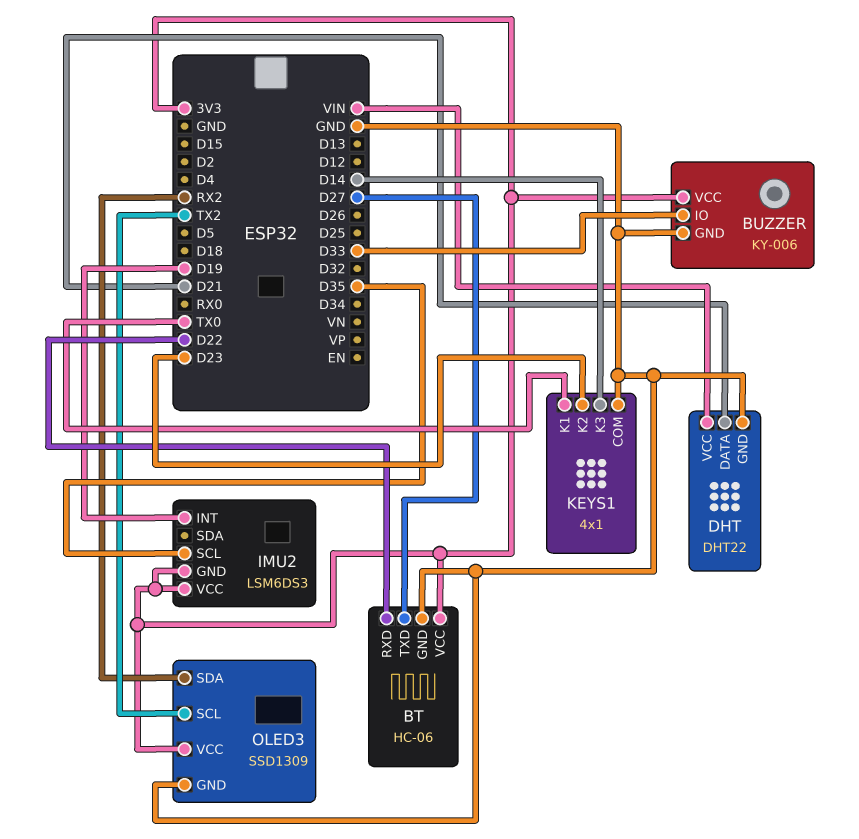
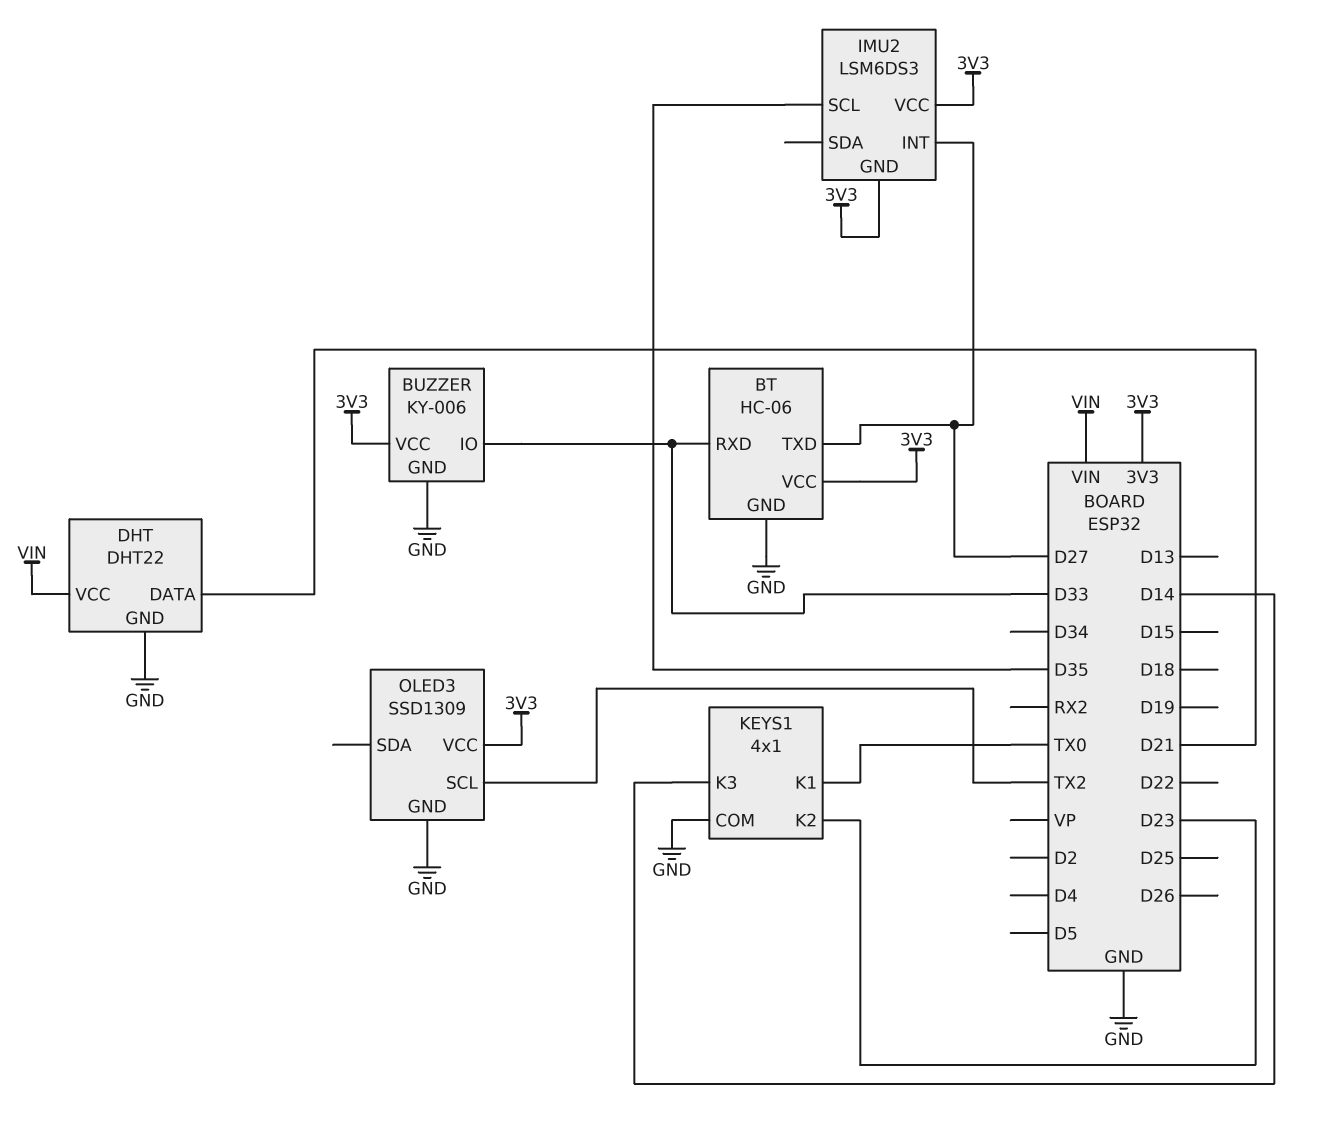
BT pin RXD: D22 -> D33
IMU2 pin INT: D19 -> D27
OLED3 pin SDA: RX2 -> none

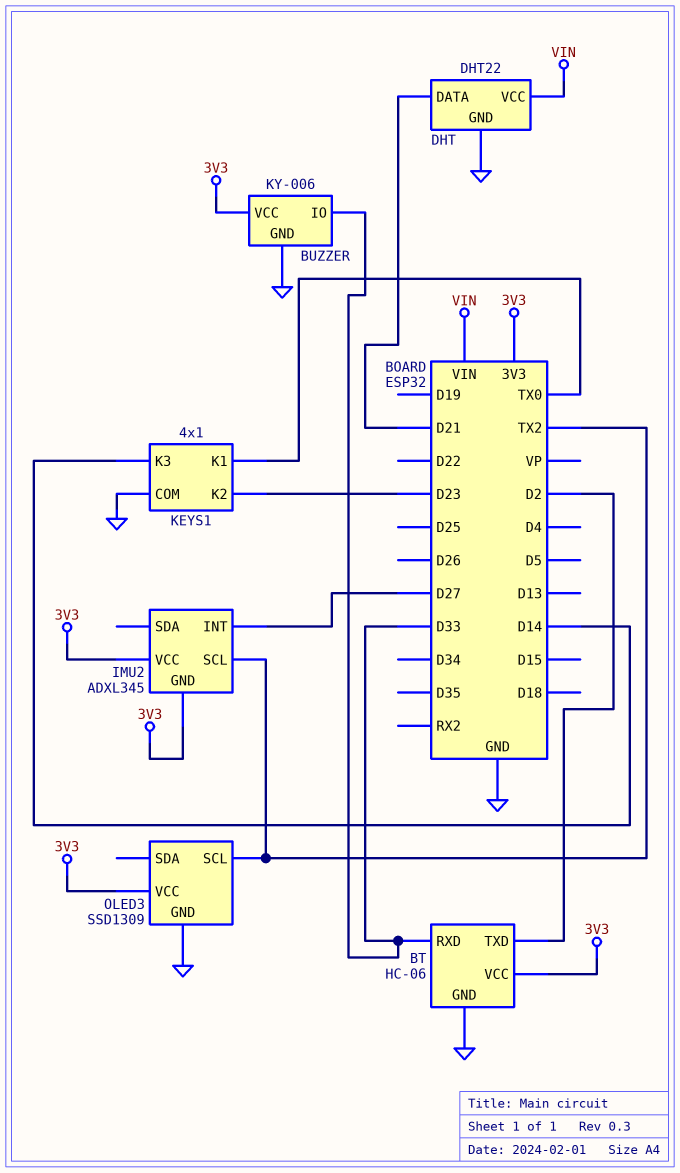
BT pin TXD: D27 -> D2
IMU2: LSM6DS3 -> ADXL345
IMU2 pin SCL: D35 -> TX2

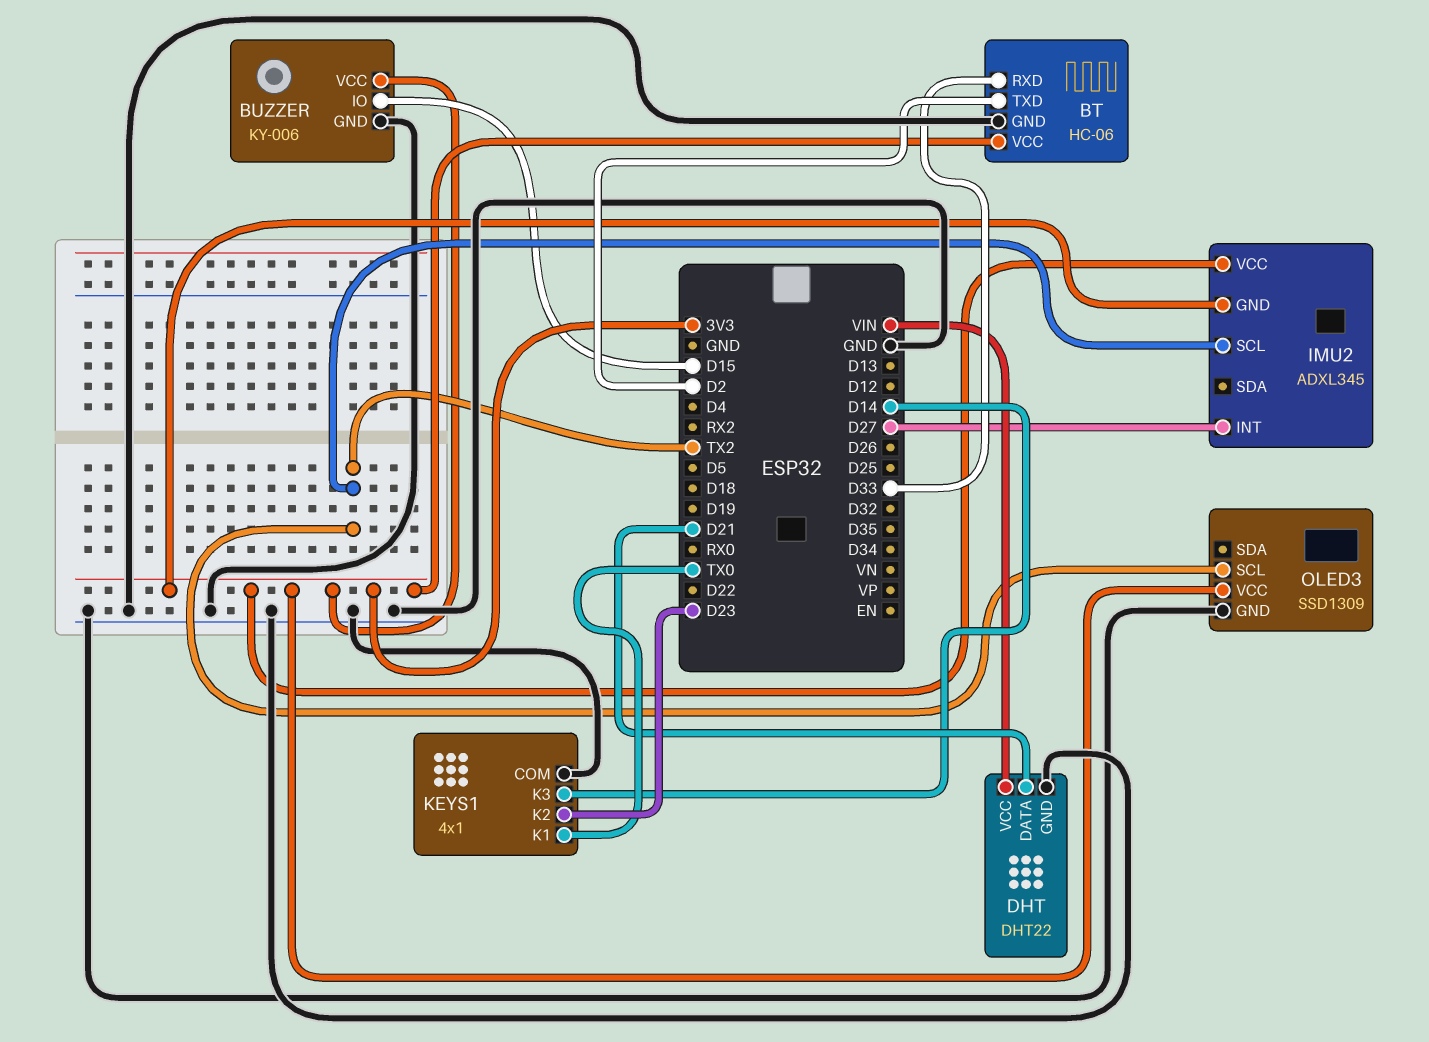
BUZZER pin IO: D33 -> D15

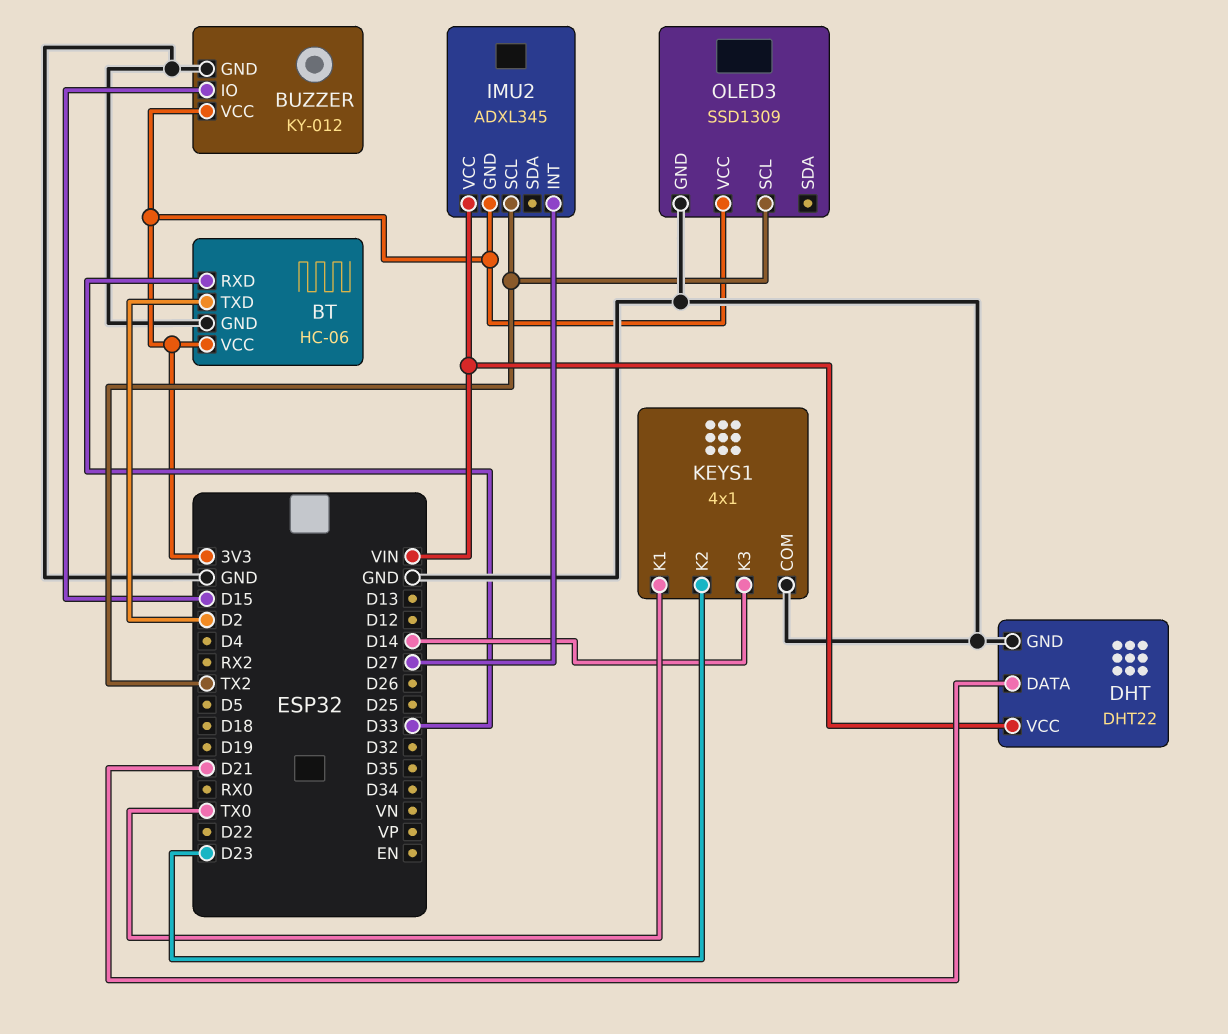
BUZZER: KY-006 -> KY-012
IMU2 pin VCC: 3V3 -> VIN

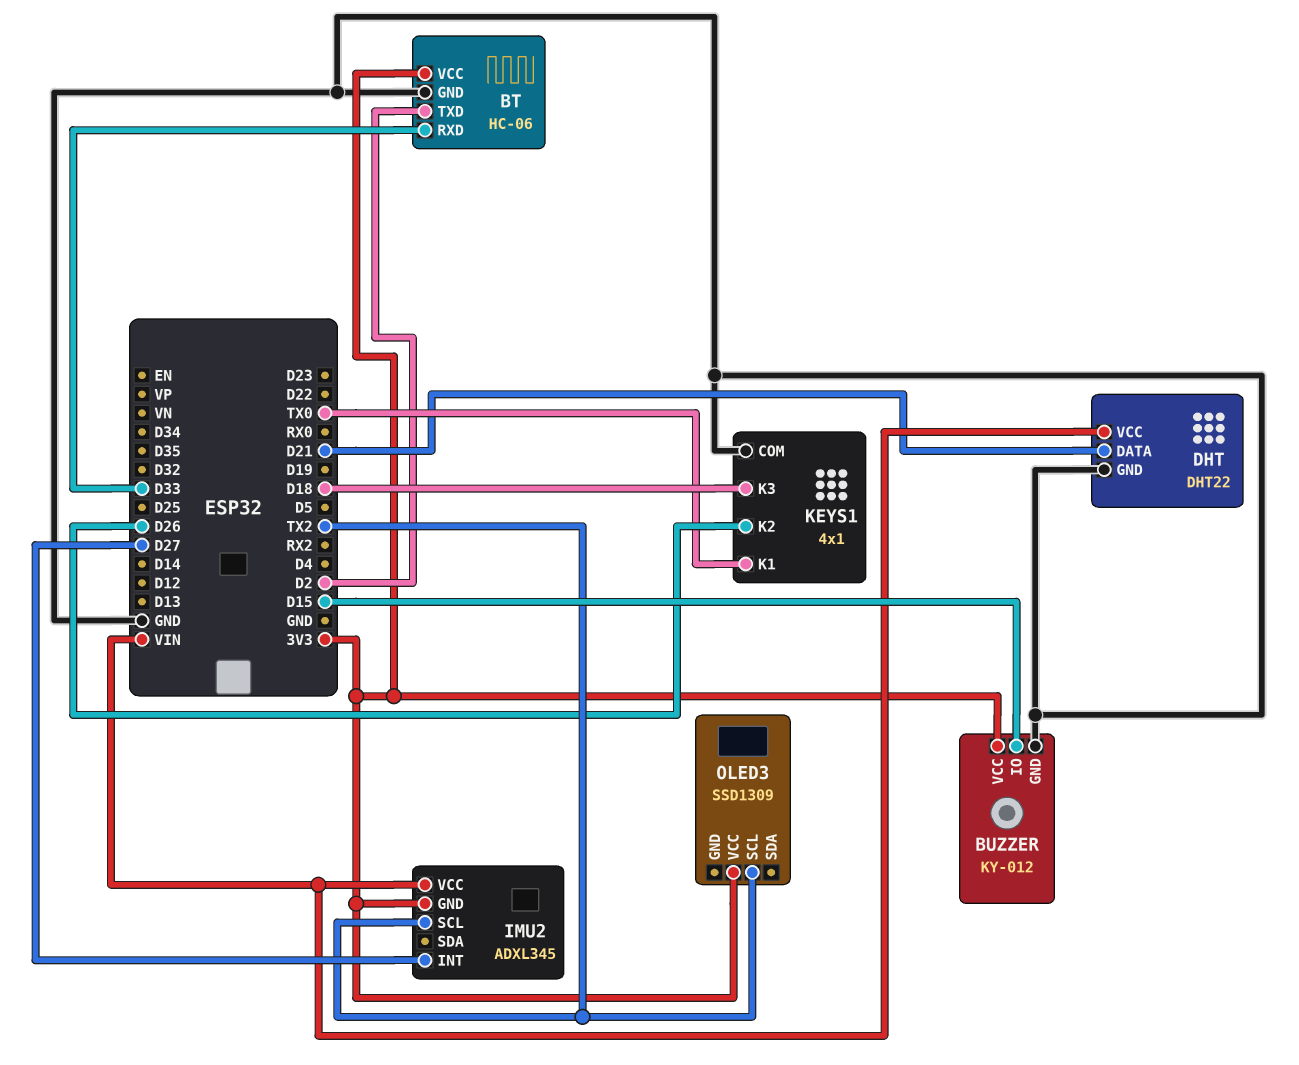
KEYS1 pin K2: D23 -> D26
KEYS1 pin K3: D14 -> D18
OLED3 pin GND: GND -> none

